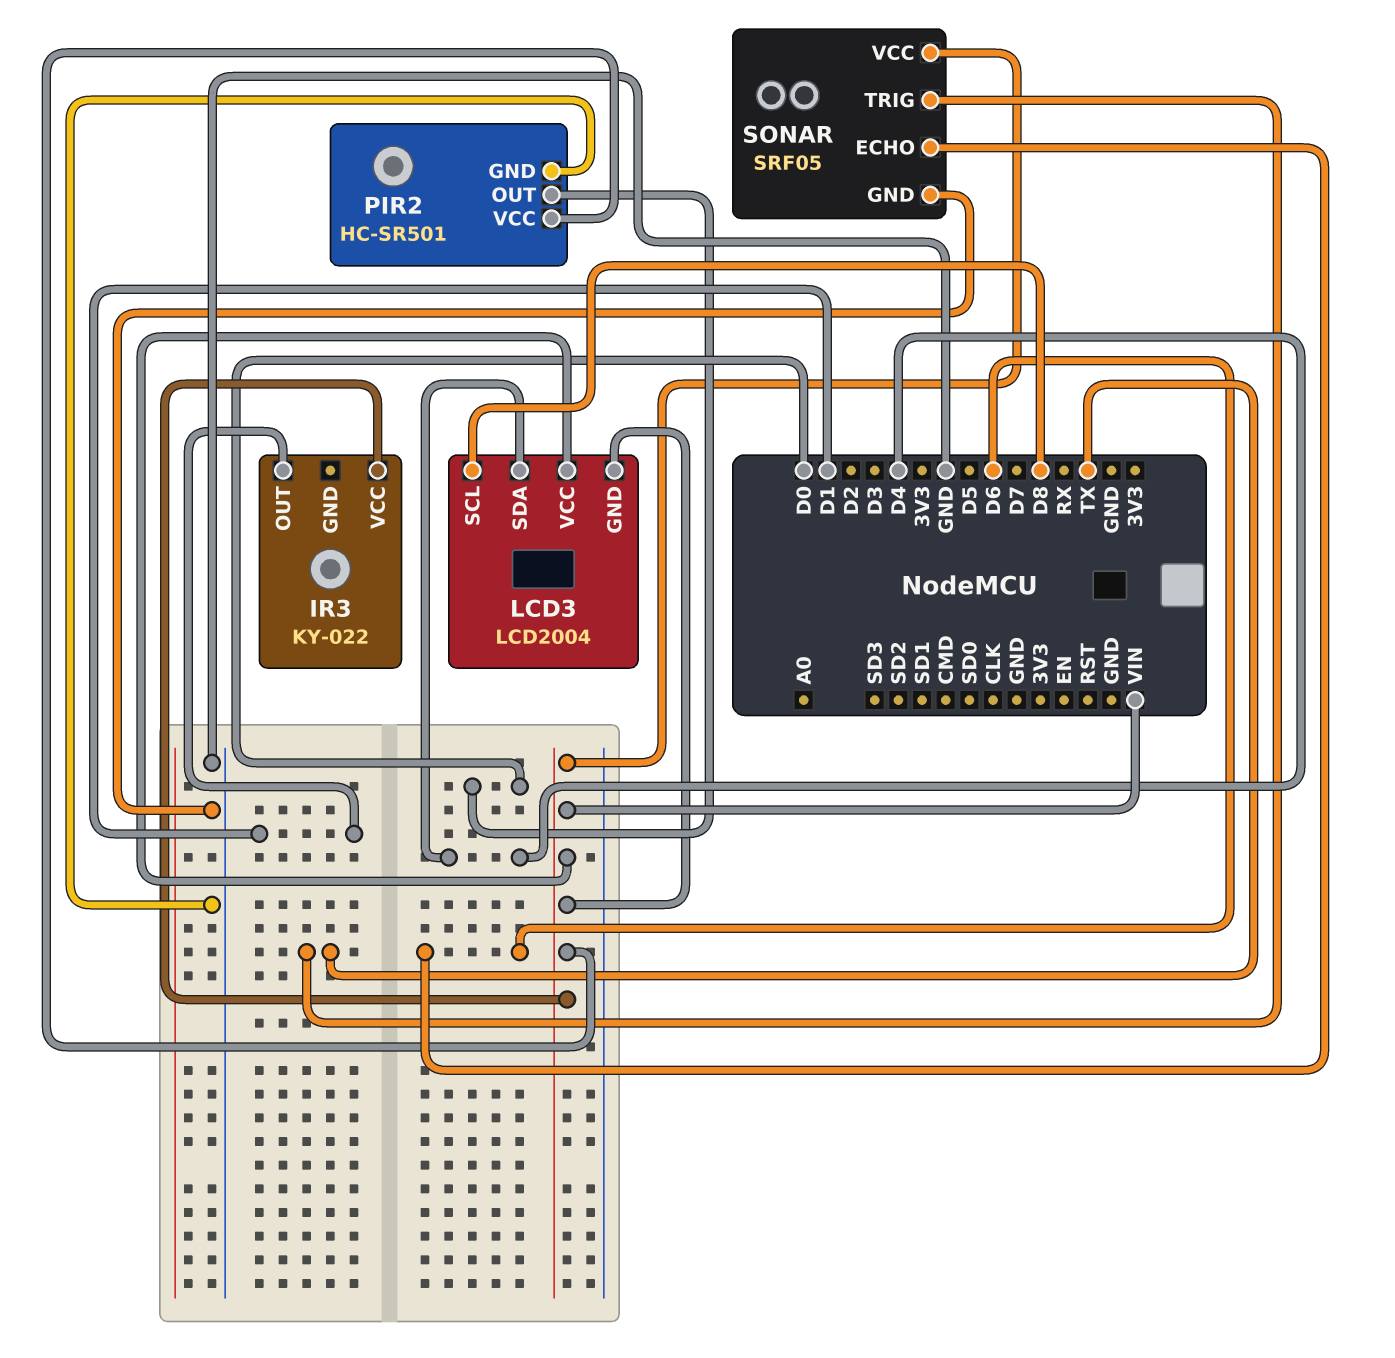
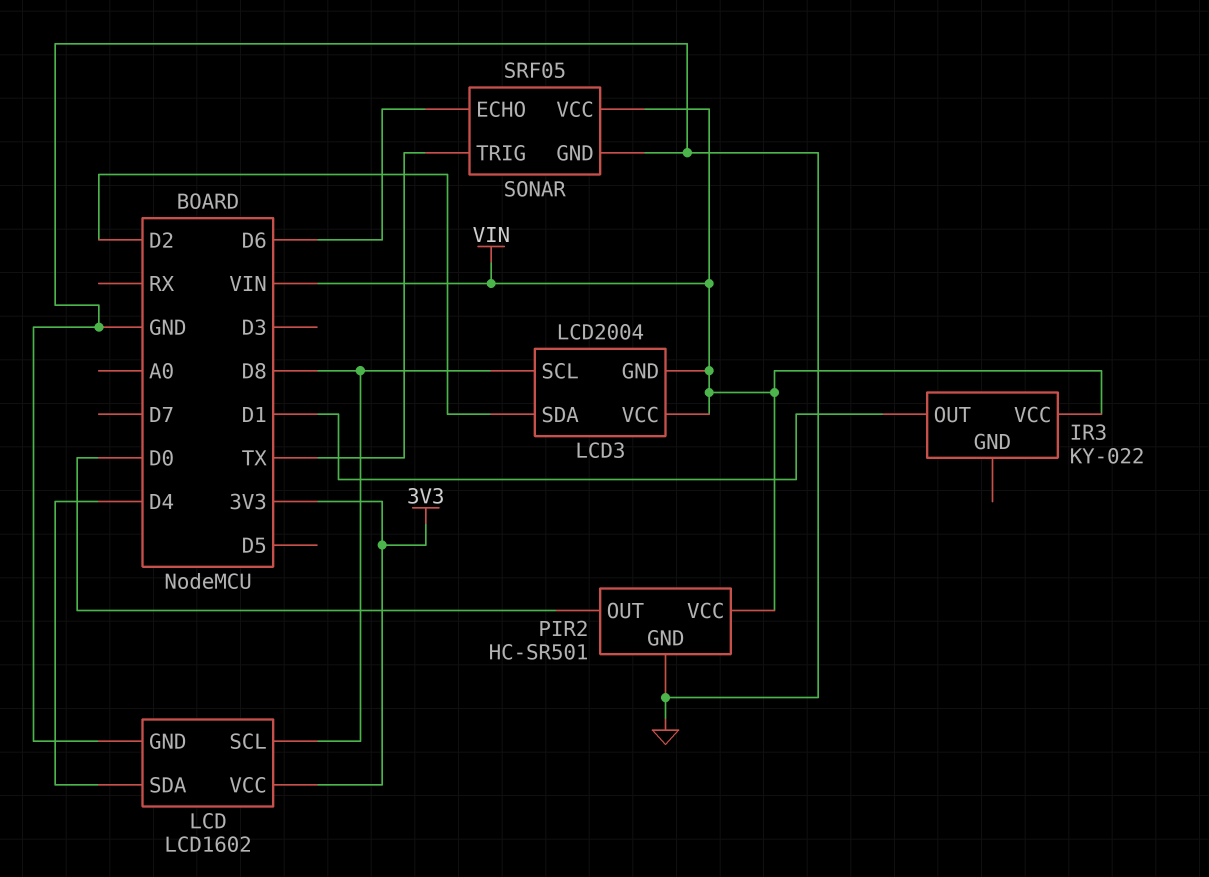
LCD: none -> LCD1602
LCD pin GND: none -> GND
LCD pin SCL: none -> D8
LCD pin SDA: none -> D4
LCD pin VCC: none -> 3V3
LCD3 pin SDA: D4 -> D2

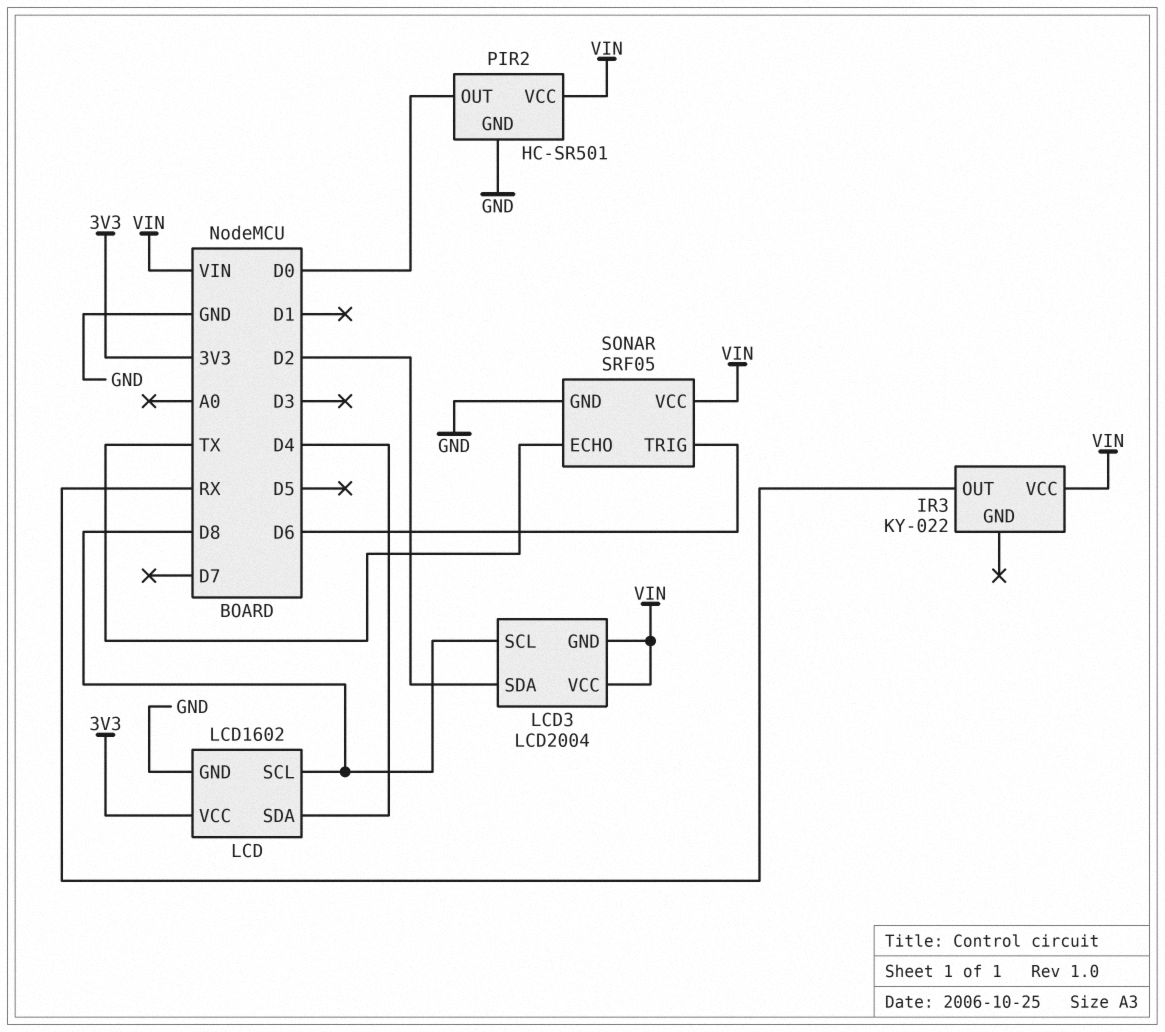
IR3 pin OUT: D1 -> RX
SONAR pin ECHO: D6 -> TX
SONAR pin TRIG: TX -> D6

